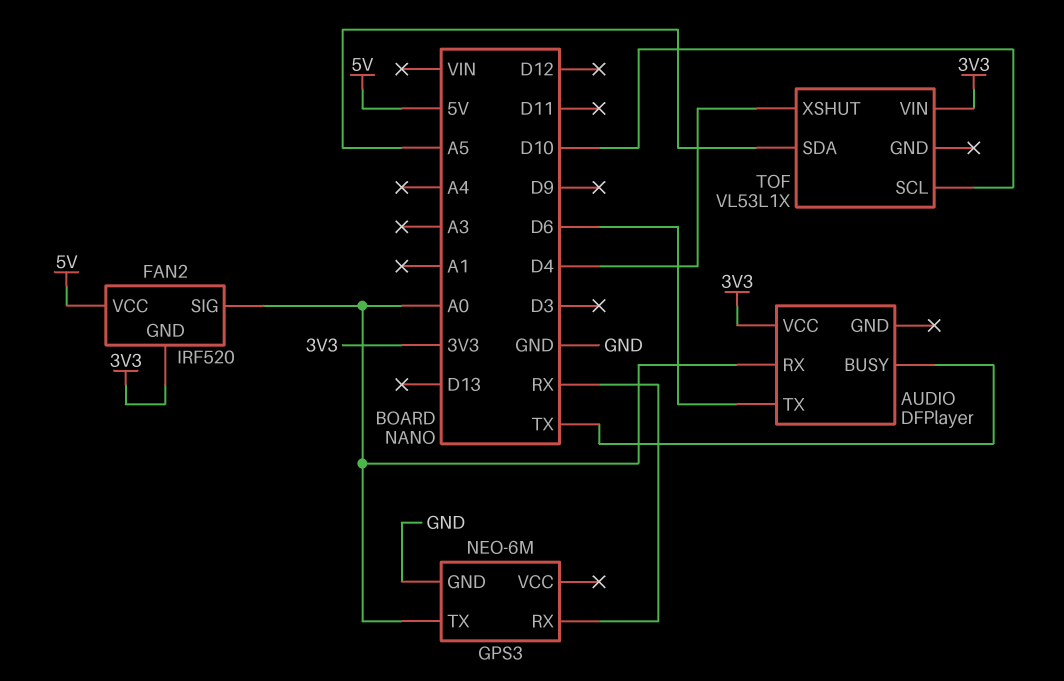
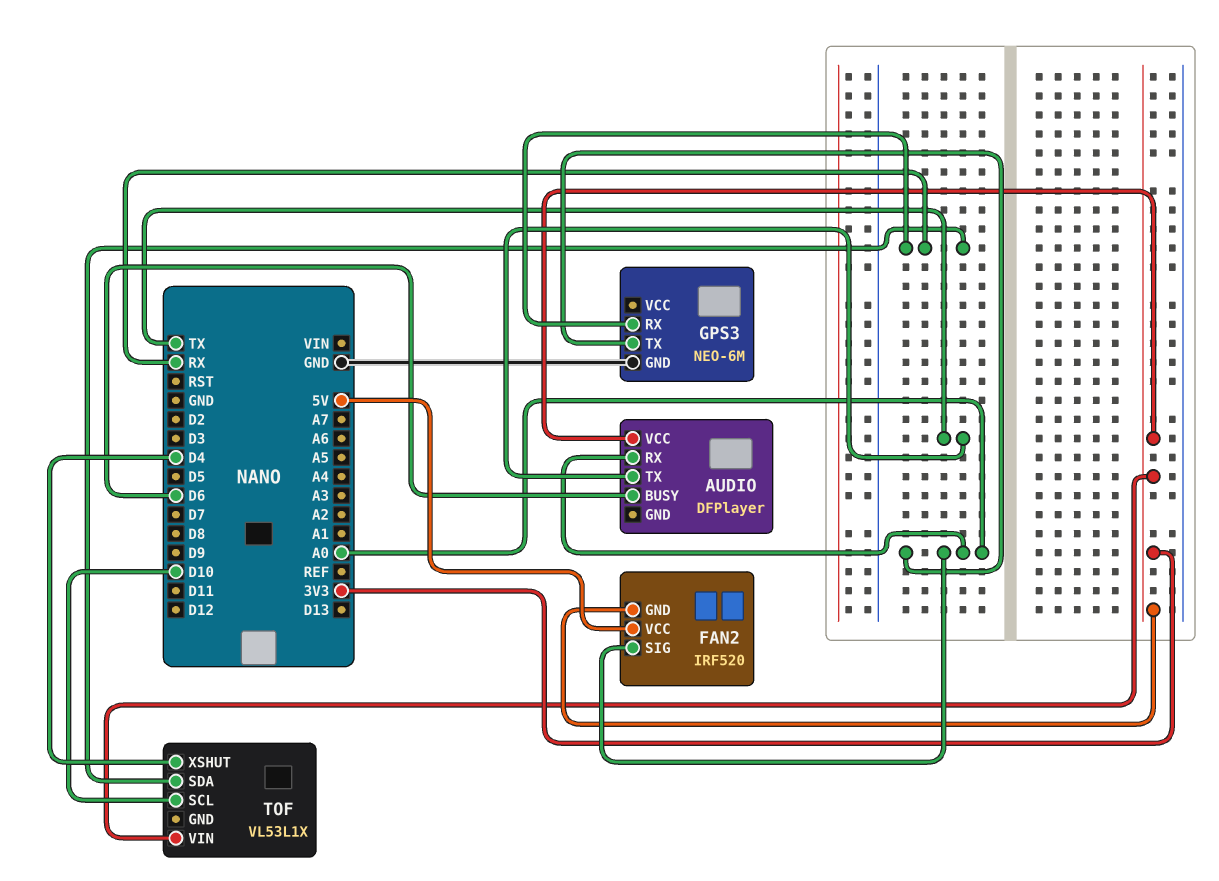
AUDIO pin BUSY: TX -> D6
AUDIO pin TX: D6 -> TX
TOF pin SDA: A5 -> RX

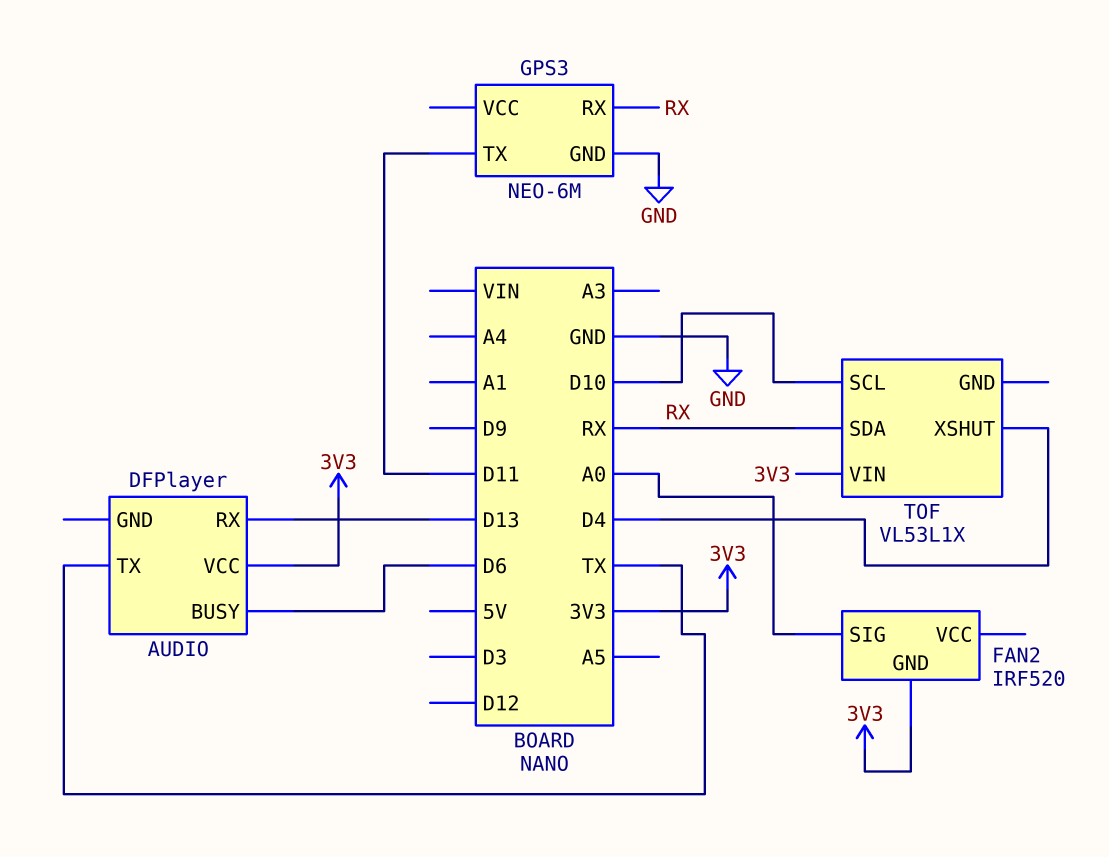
AUDIO pin RX: A0 -> D13
FAN2 pin VCC: 5V -> none
GPS3 pin TX: A0 -> D11

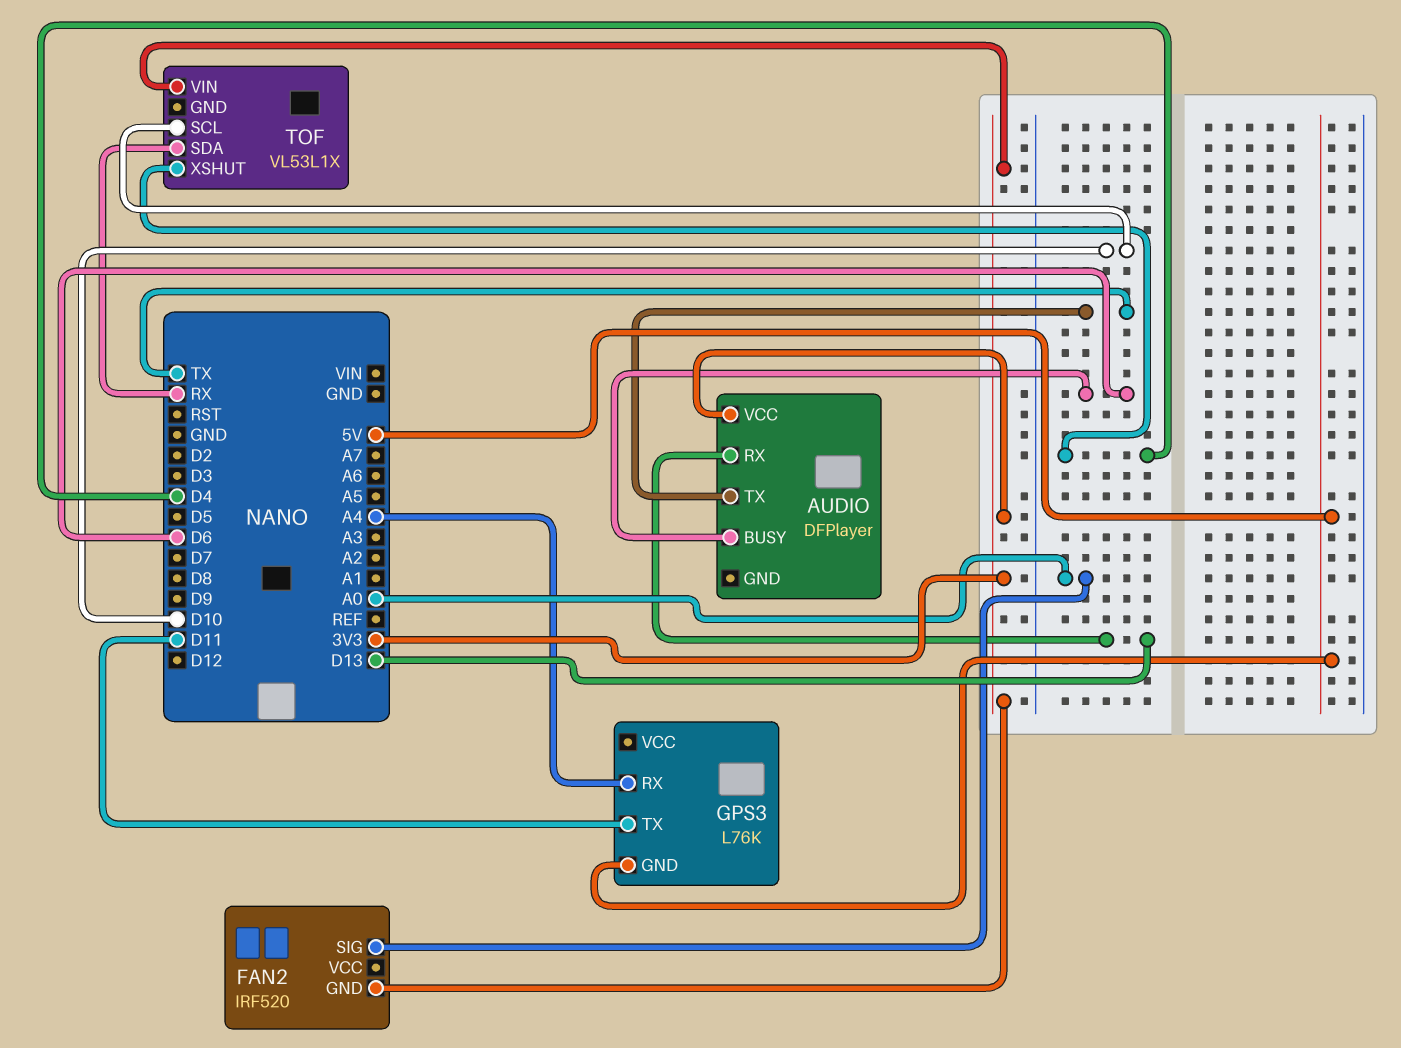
GPS3: NEO-6M -> L76K
GPS3 pin GND: GND -> 5V
GPS3 pin RX: RX -> A4

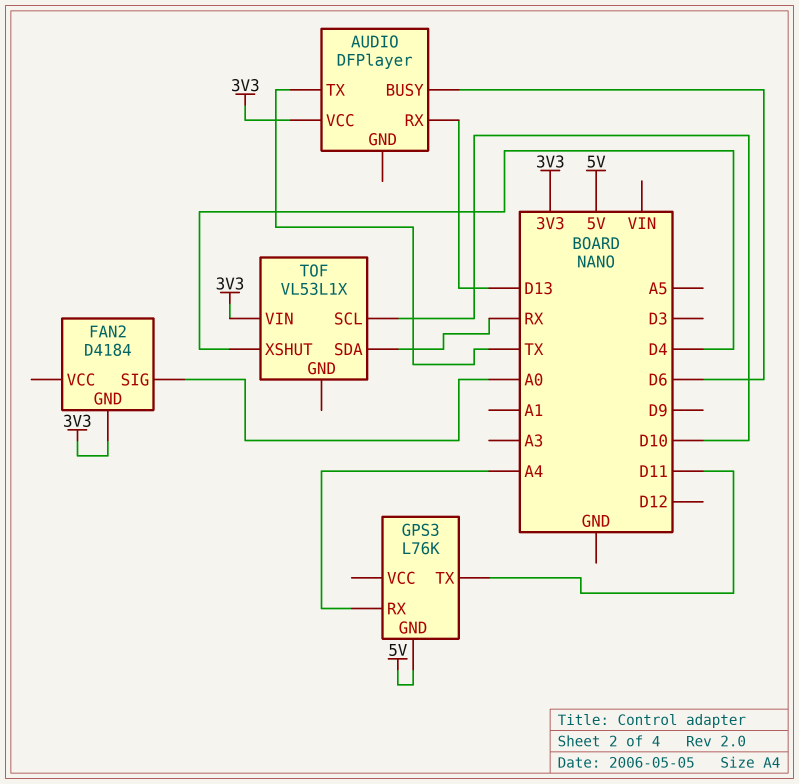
FAN2: IRF520 -> D4184

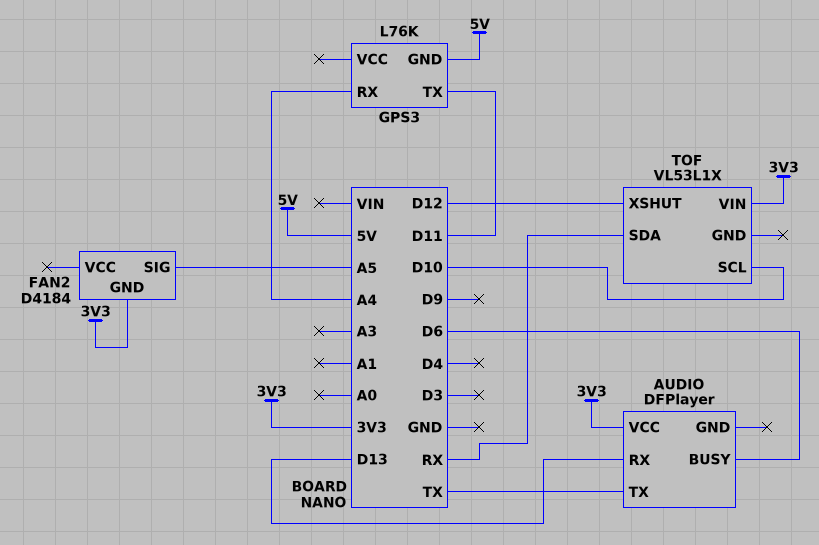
FAN2 pin SIG: A0 -> A5
TOF pin XSHUT: D4 -> D12

